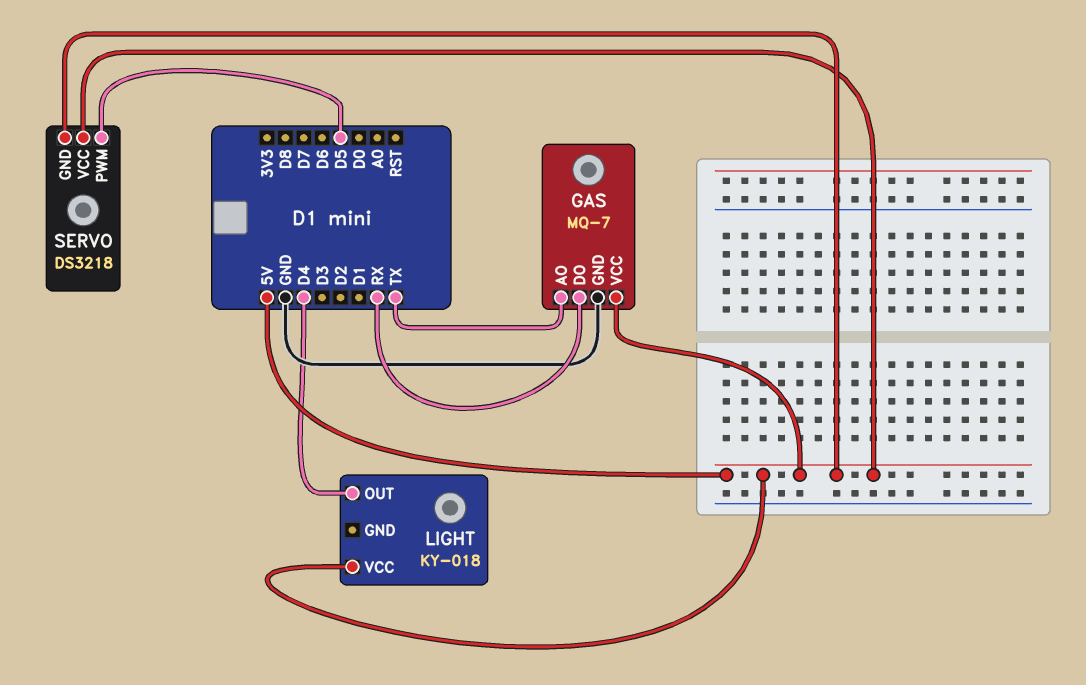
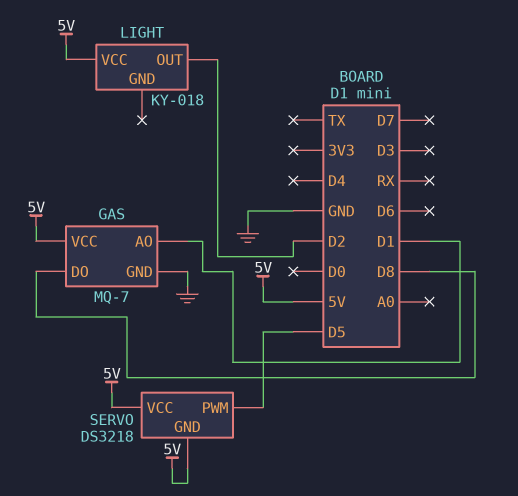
GAS pin AO: TX -> D1
GAS pin DO: RX -> D8
LIGHT pin OUT: D4 -> D2

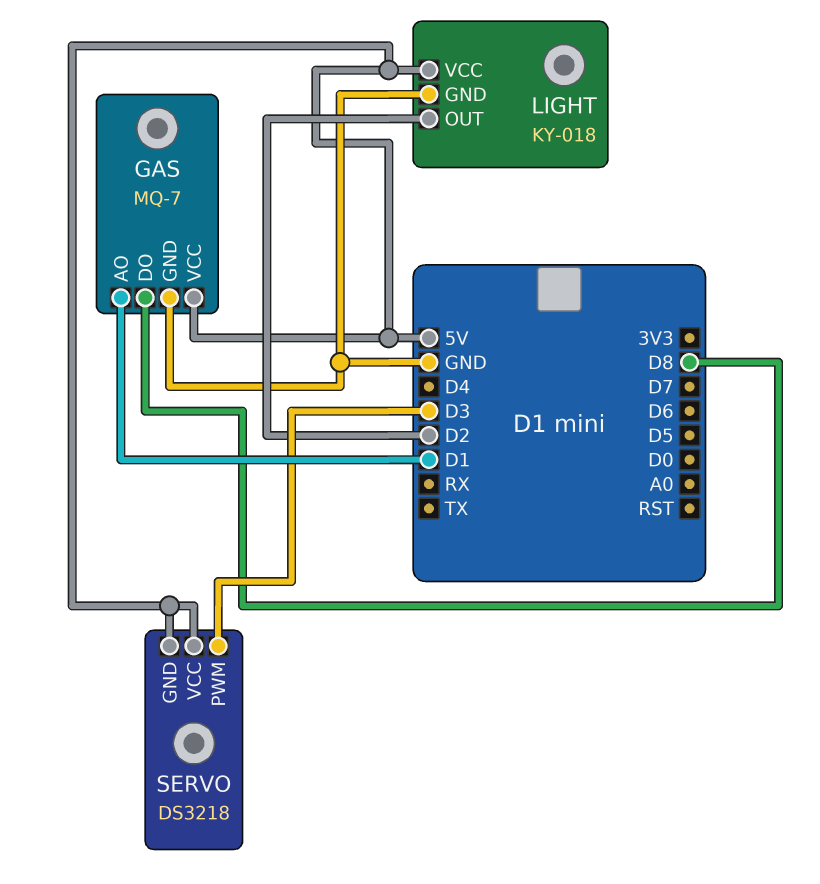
LIGHT pin GND: none -> GND
SERVO pin PWM: D5 -> D3

